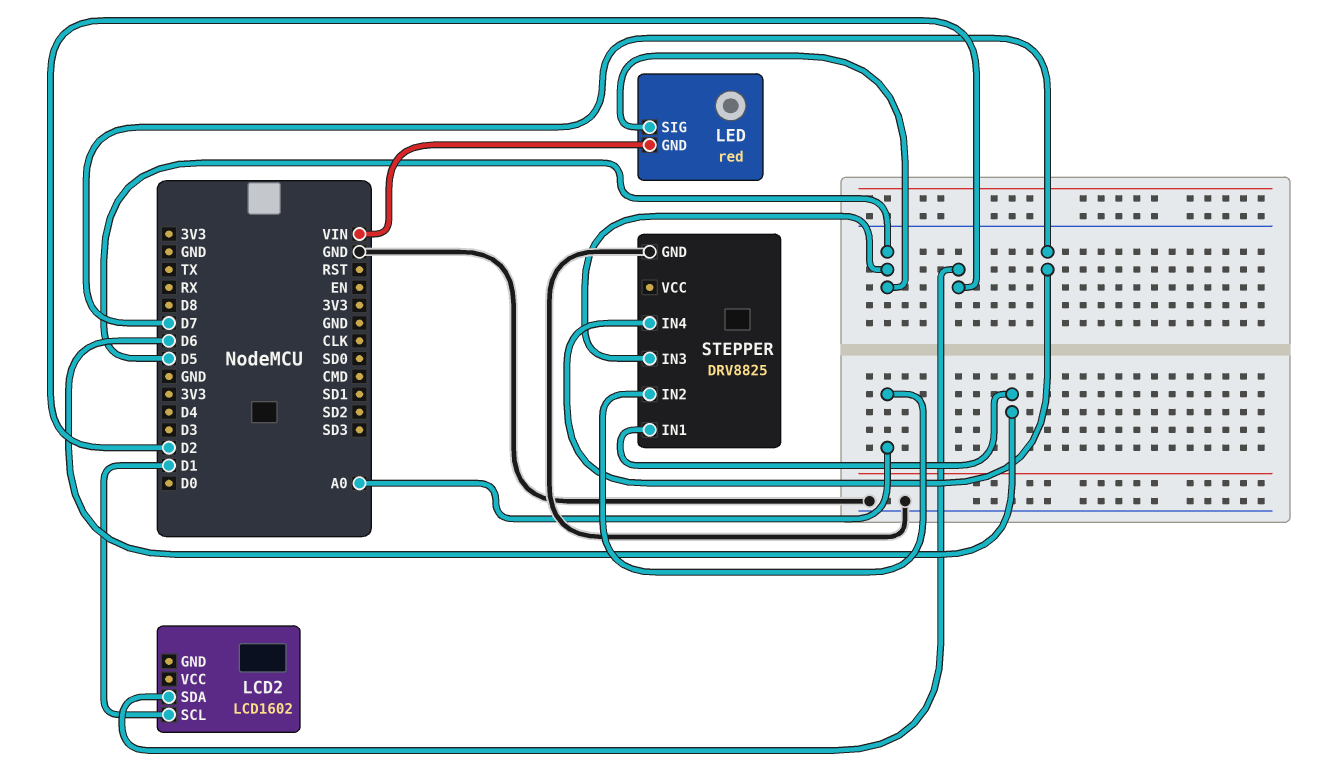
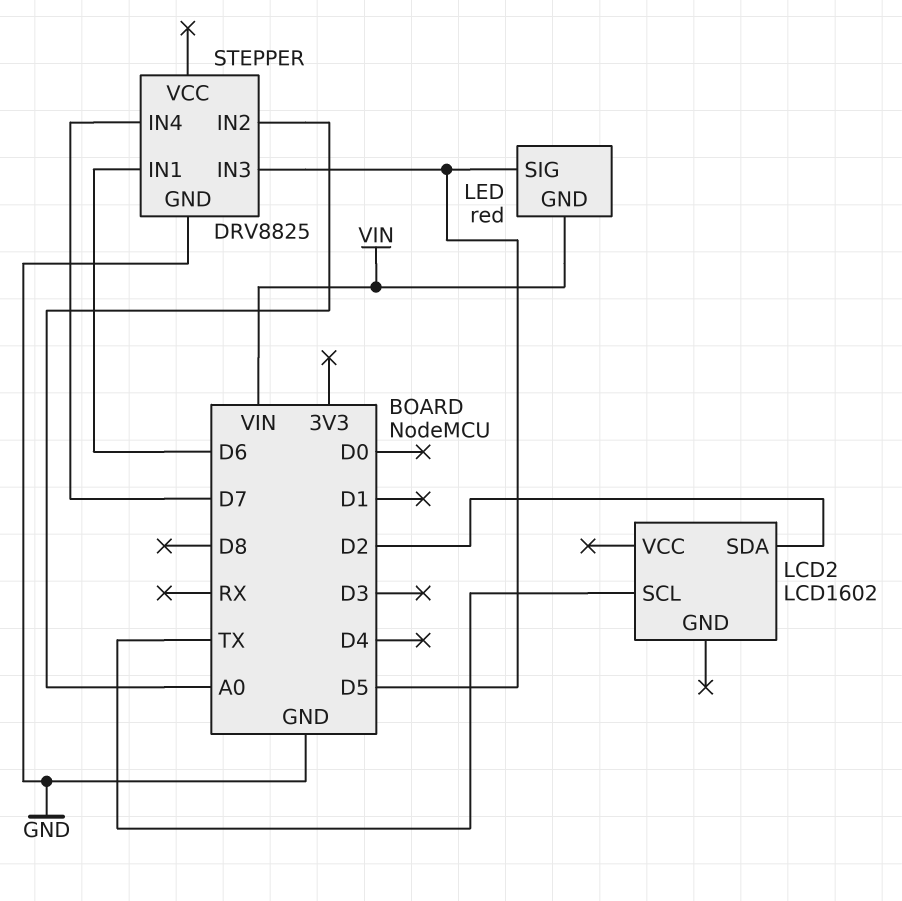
LCD2 pin SCL: D1 -> TX

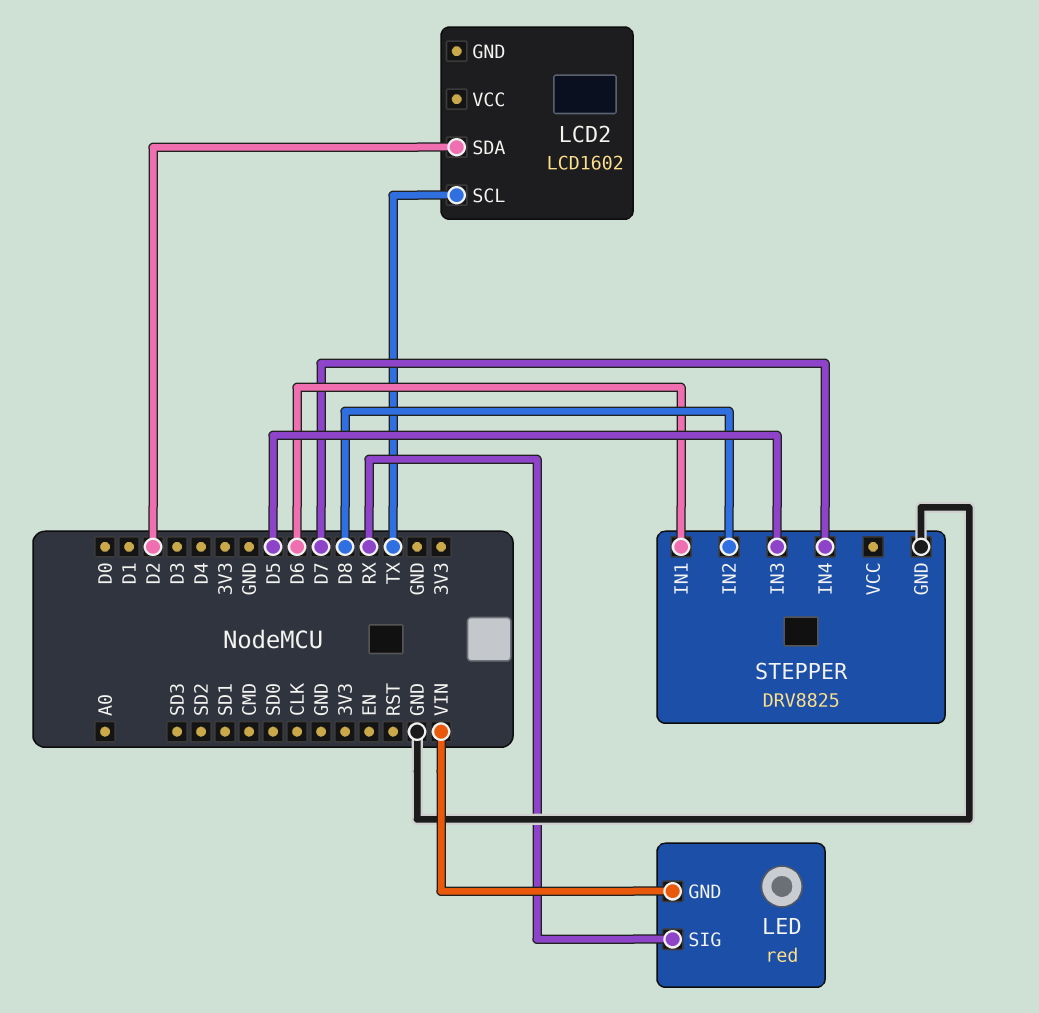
LED pin SIG: D5 -> RX
STEPPER pin IN2: A0 -> D8

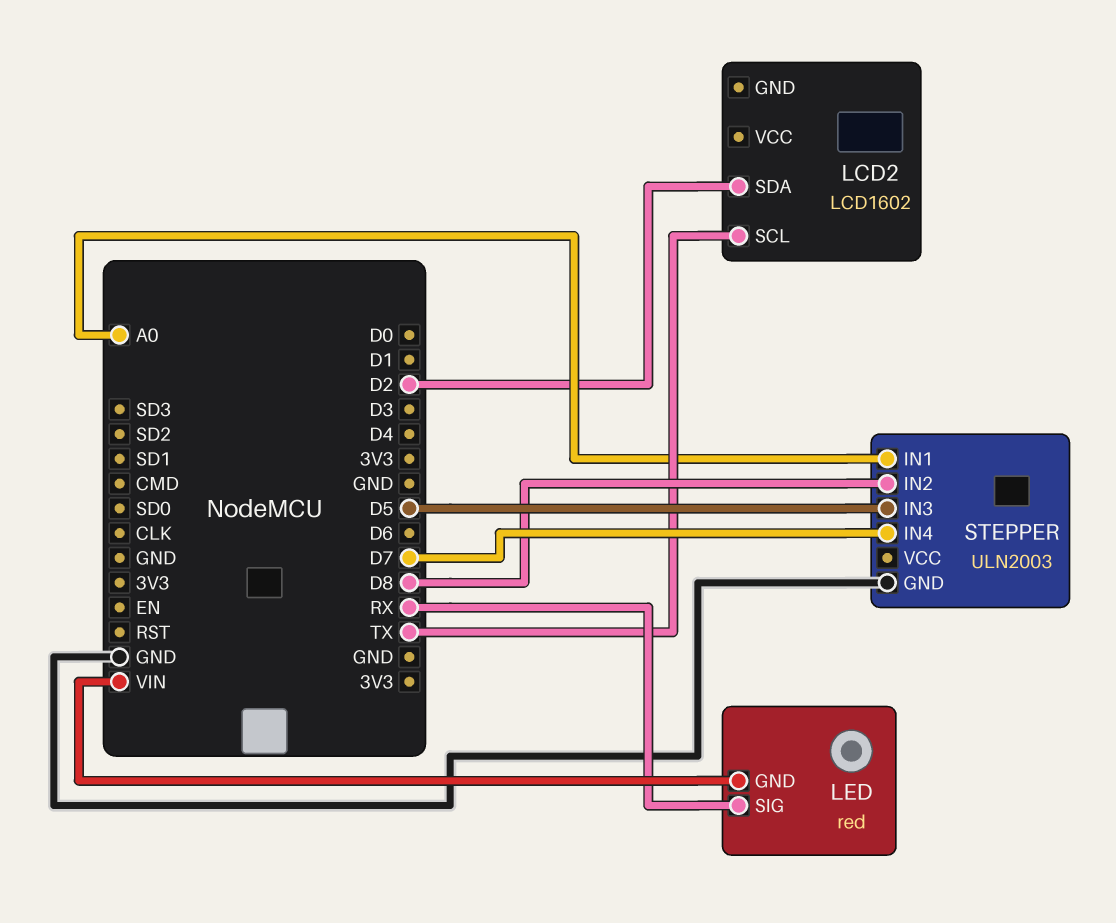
STEPPER: DRV8825 -> ULN2003
STEPPER pin IN1: D6 -> A0

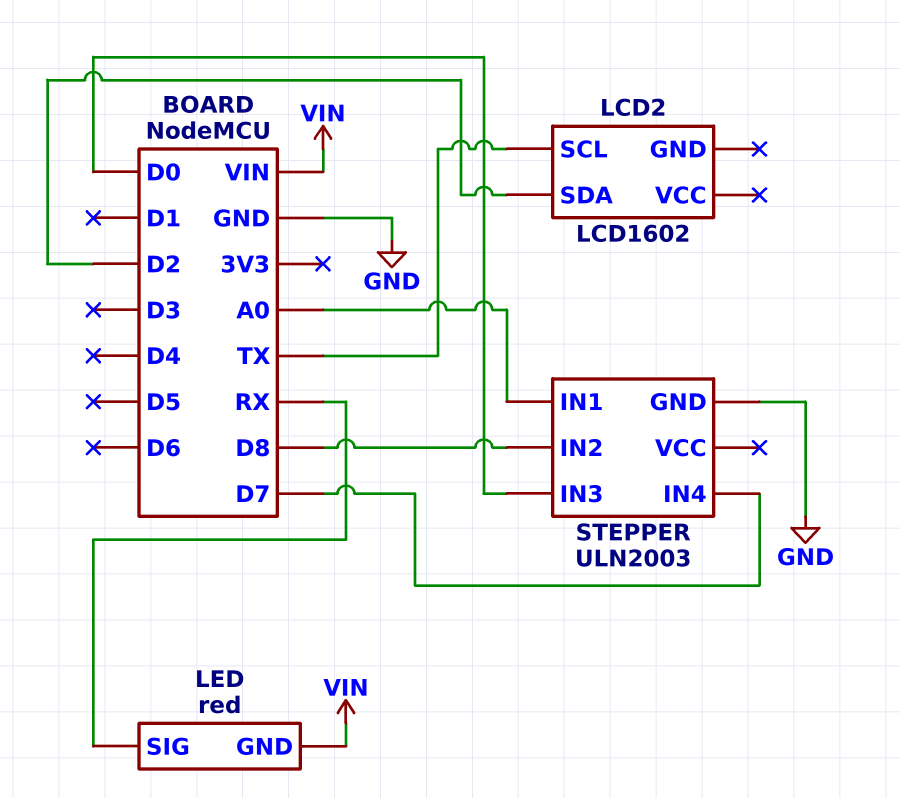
STEPPER pin IN3: D5 -> D0

